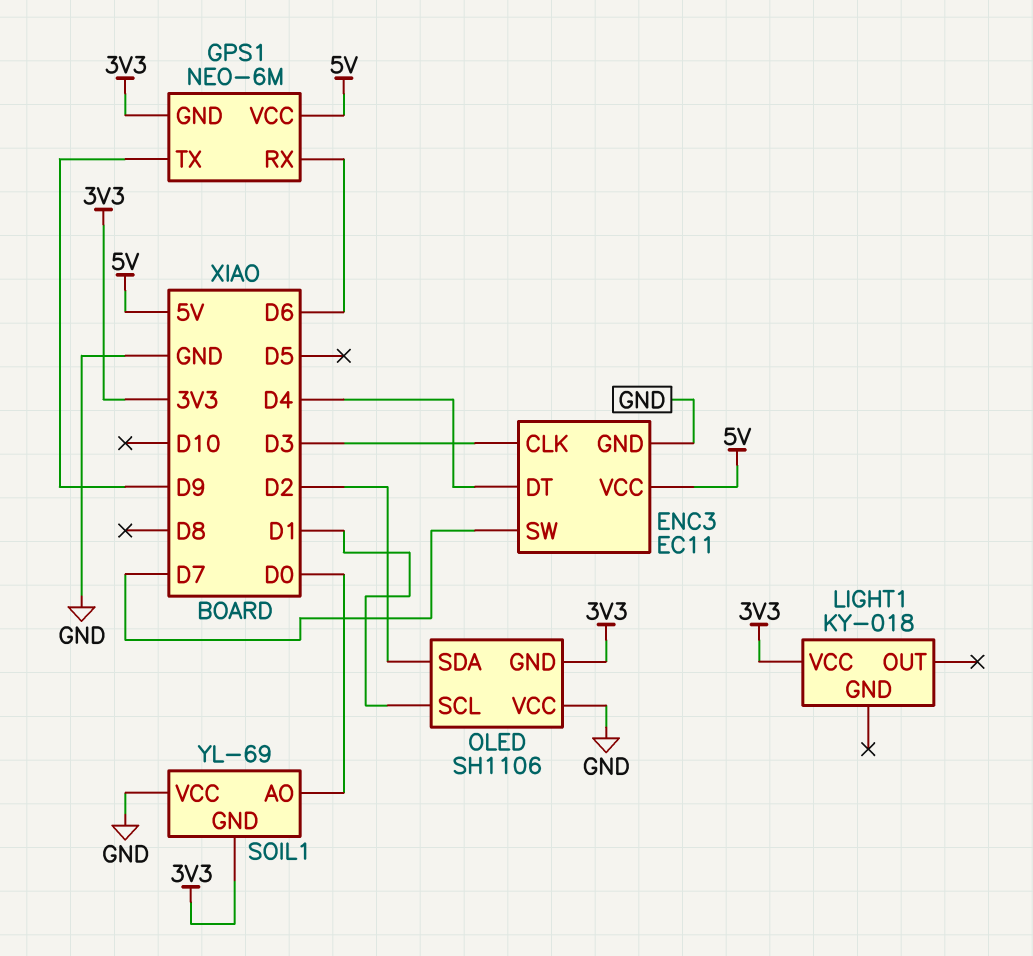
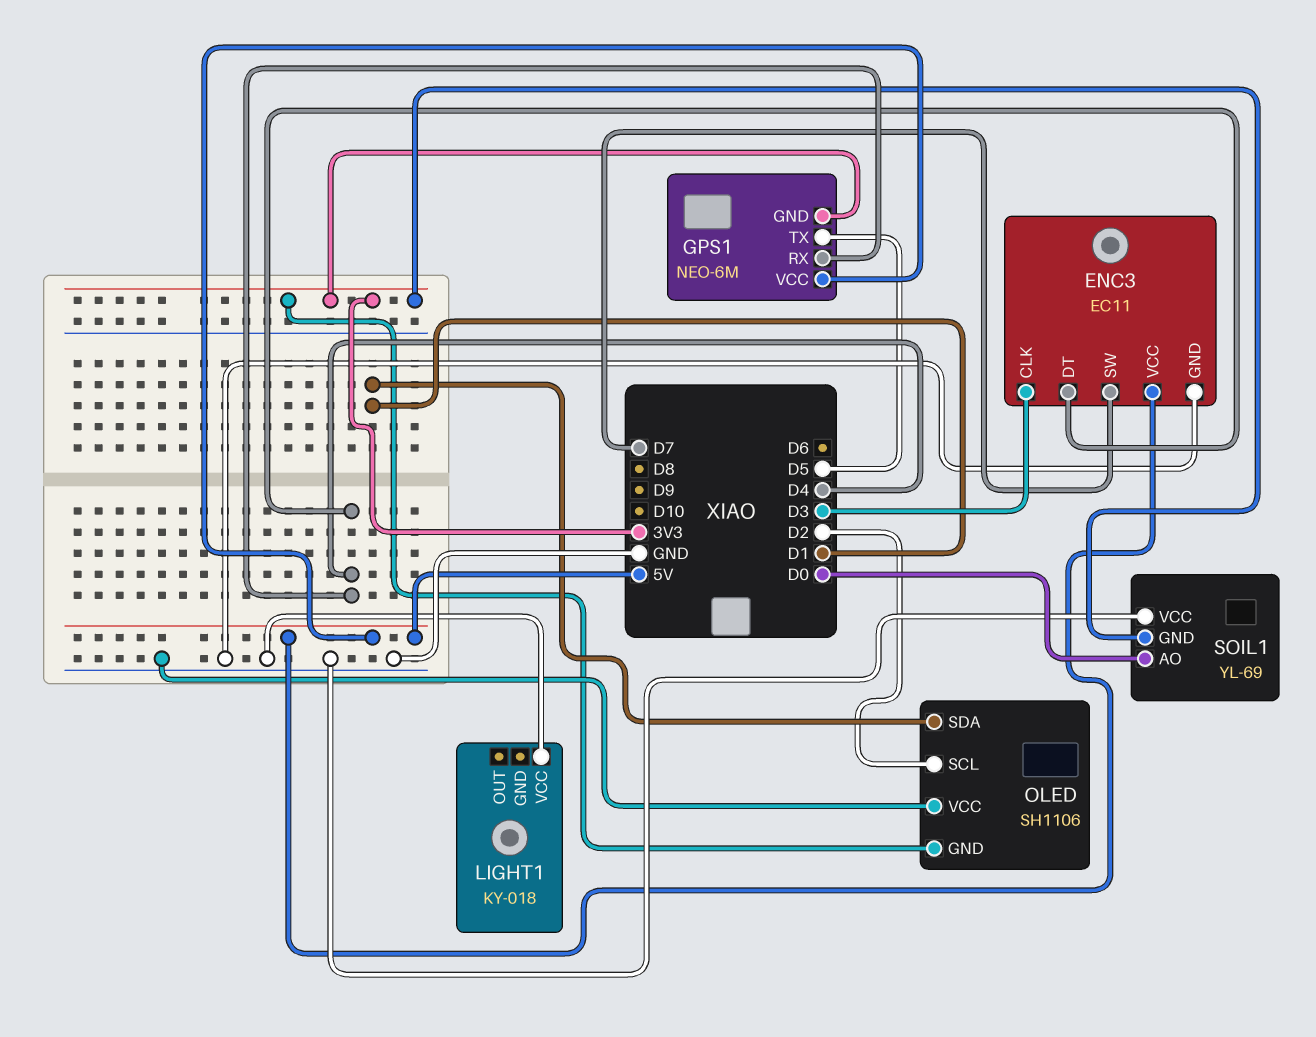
GPS1 pin RX: D6 -> D4
GPS1 pin TX: D9 -> D5
LIGHT1 pin VCC: 3V3 -> GND
OLED pin SCL: D1 -> D2
OLED pin SDA: D2 -> D1

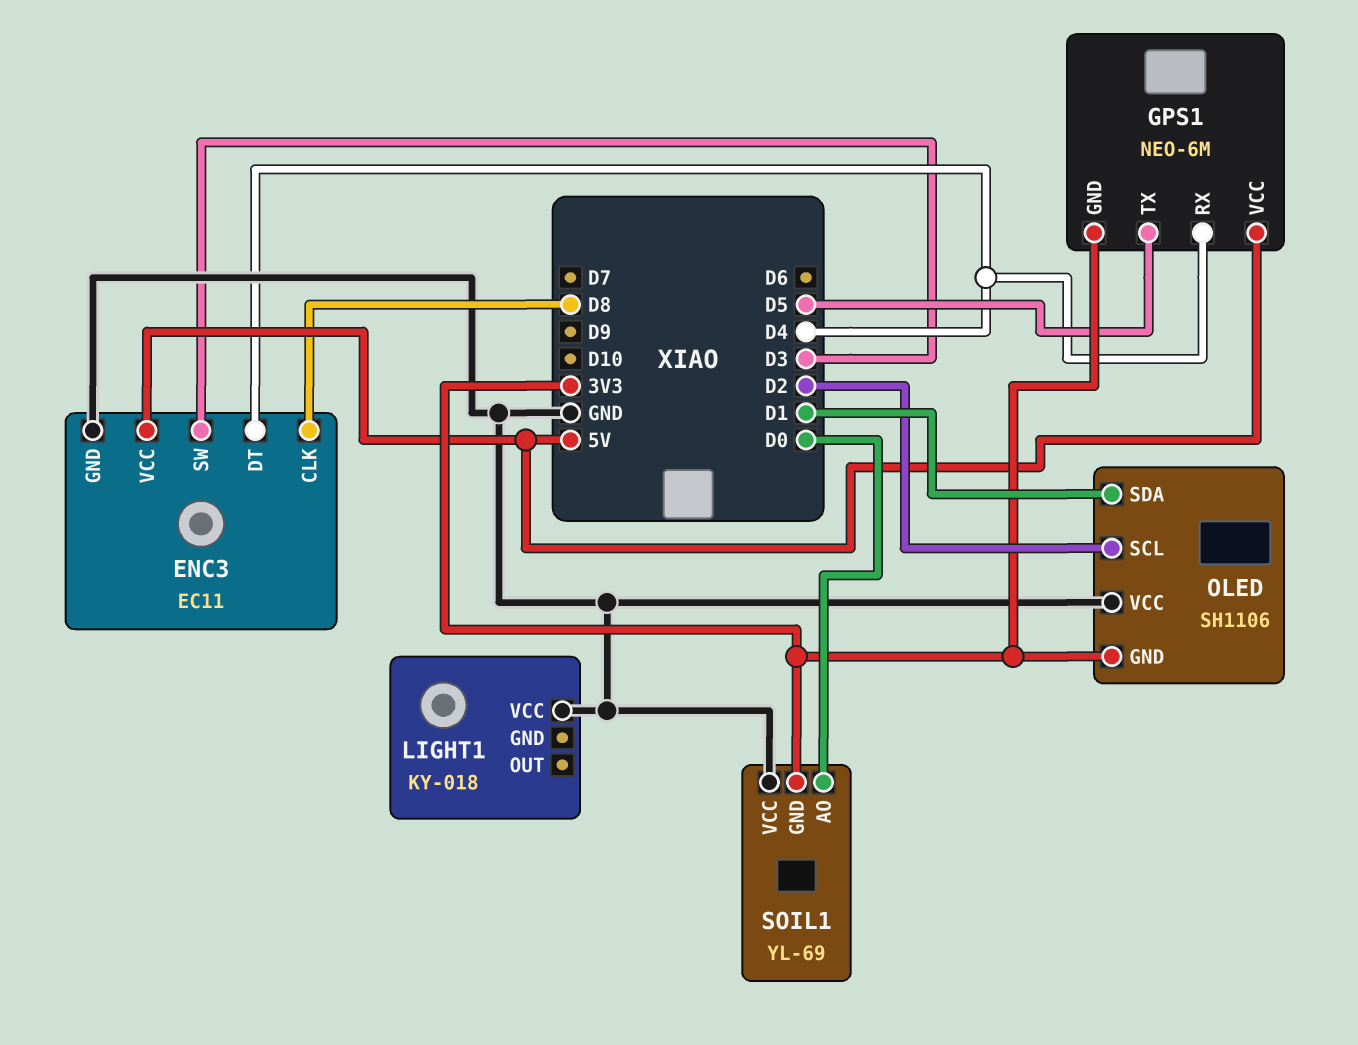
ENC3 pin CLK: D3 -> D8
ENC3 pin SW: D7 -> D3

